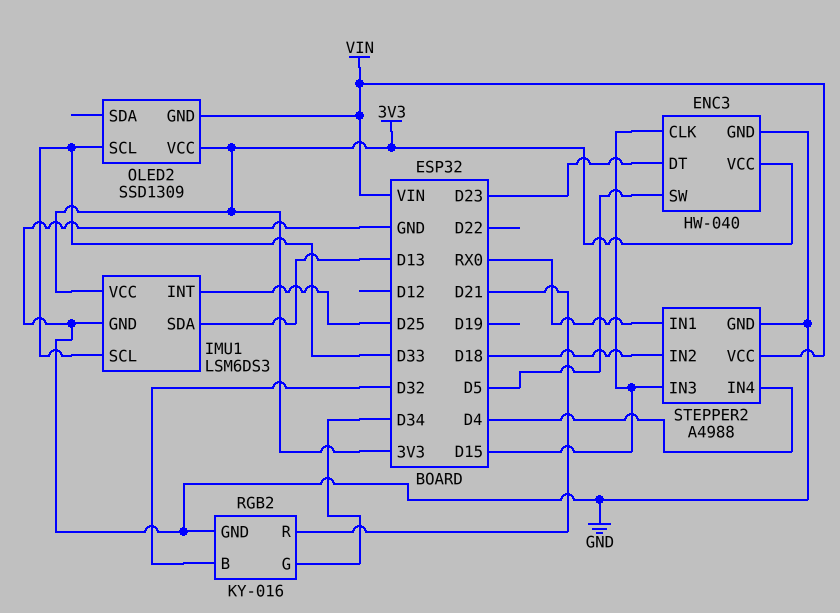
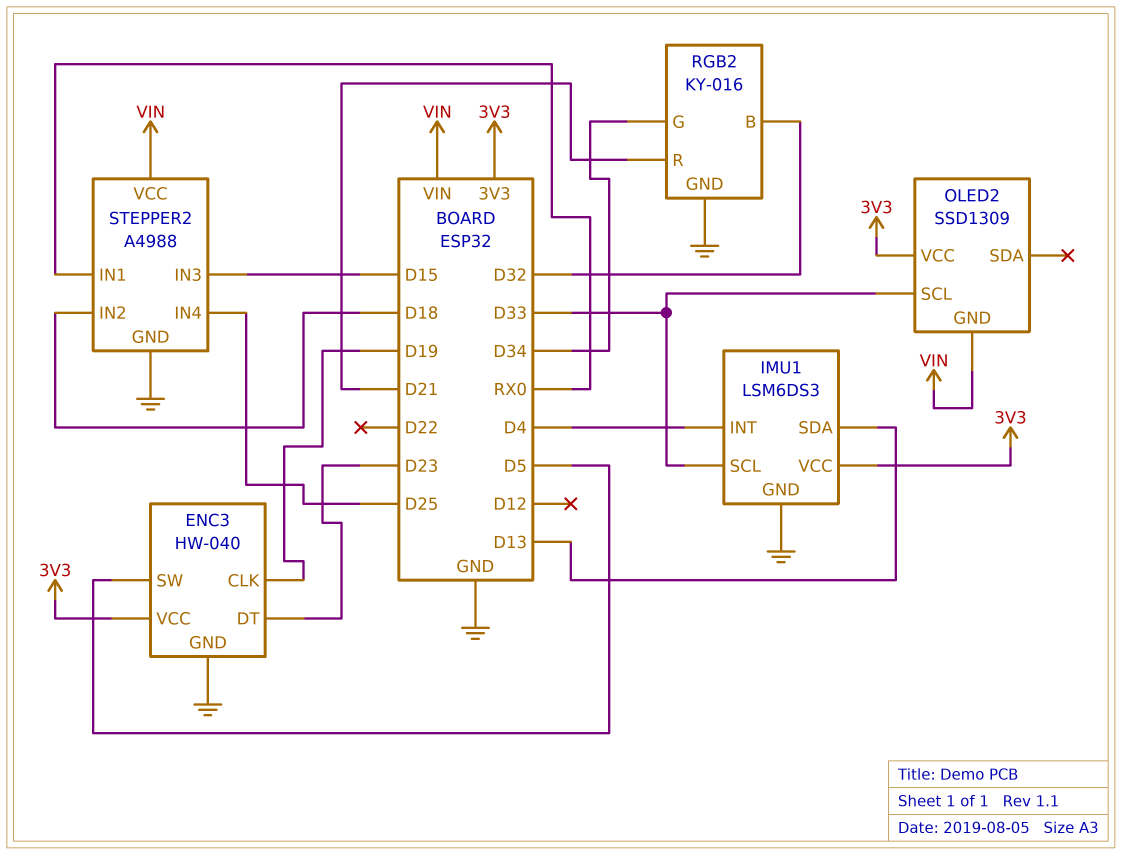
ENC3 pin CLK: D15 -> D19
IMU1 pin INT: D25 -> D4
STEPPER2 pin IN4: D4 -> D25

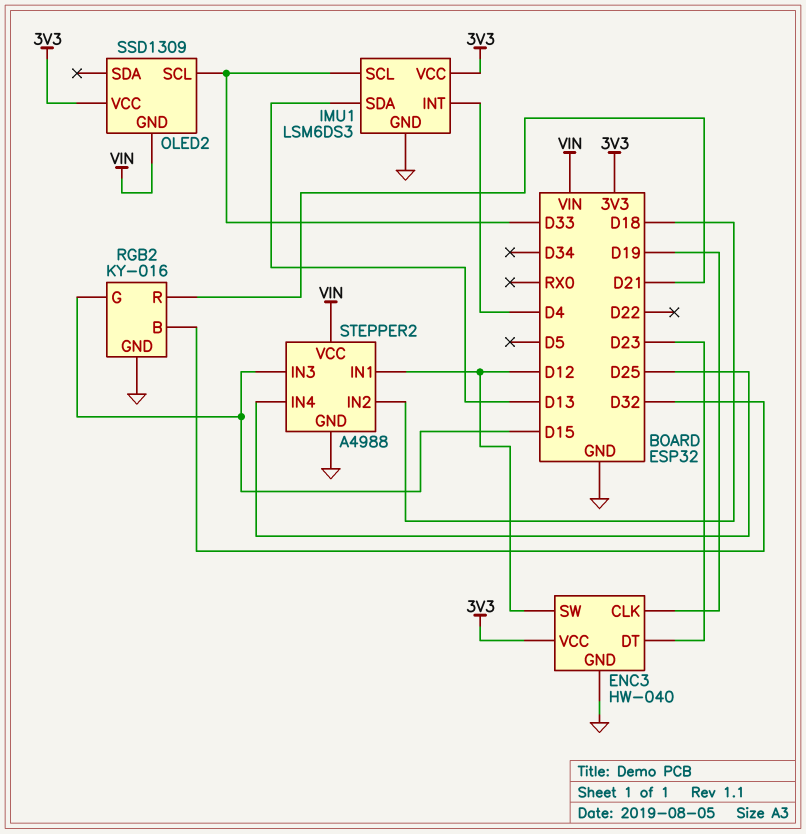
ENC3 pin SW: D5 -> D12
RGB2 pin G: D34 -> D15
STEPPER2 pin IN1: RX0 -> D12

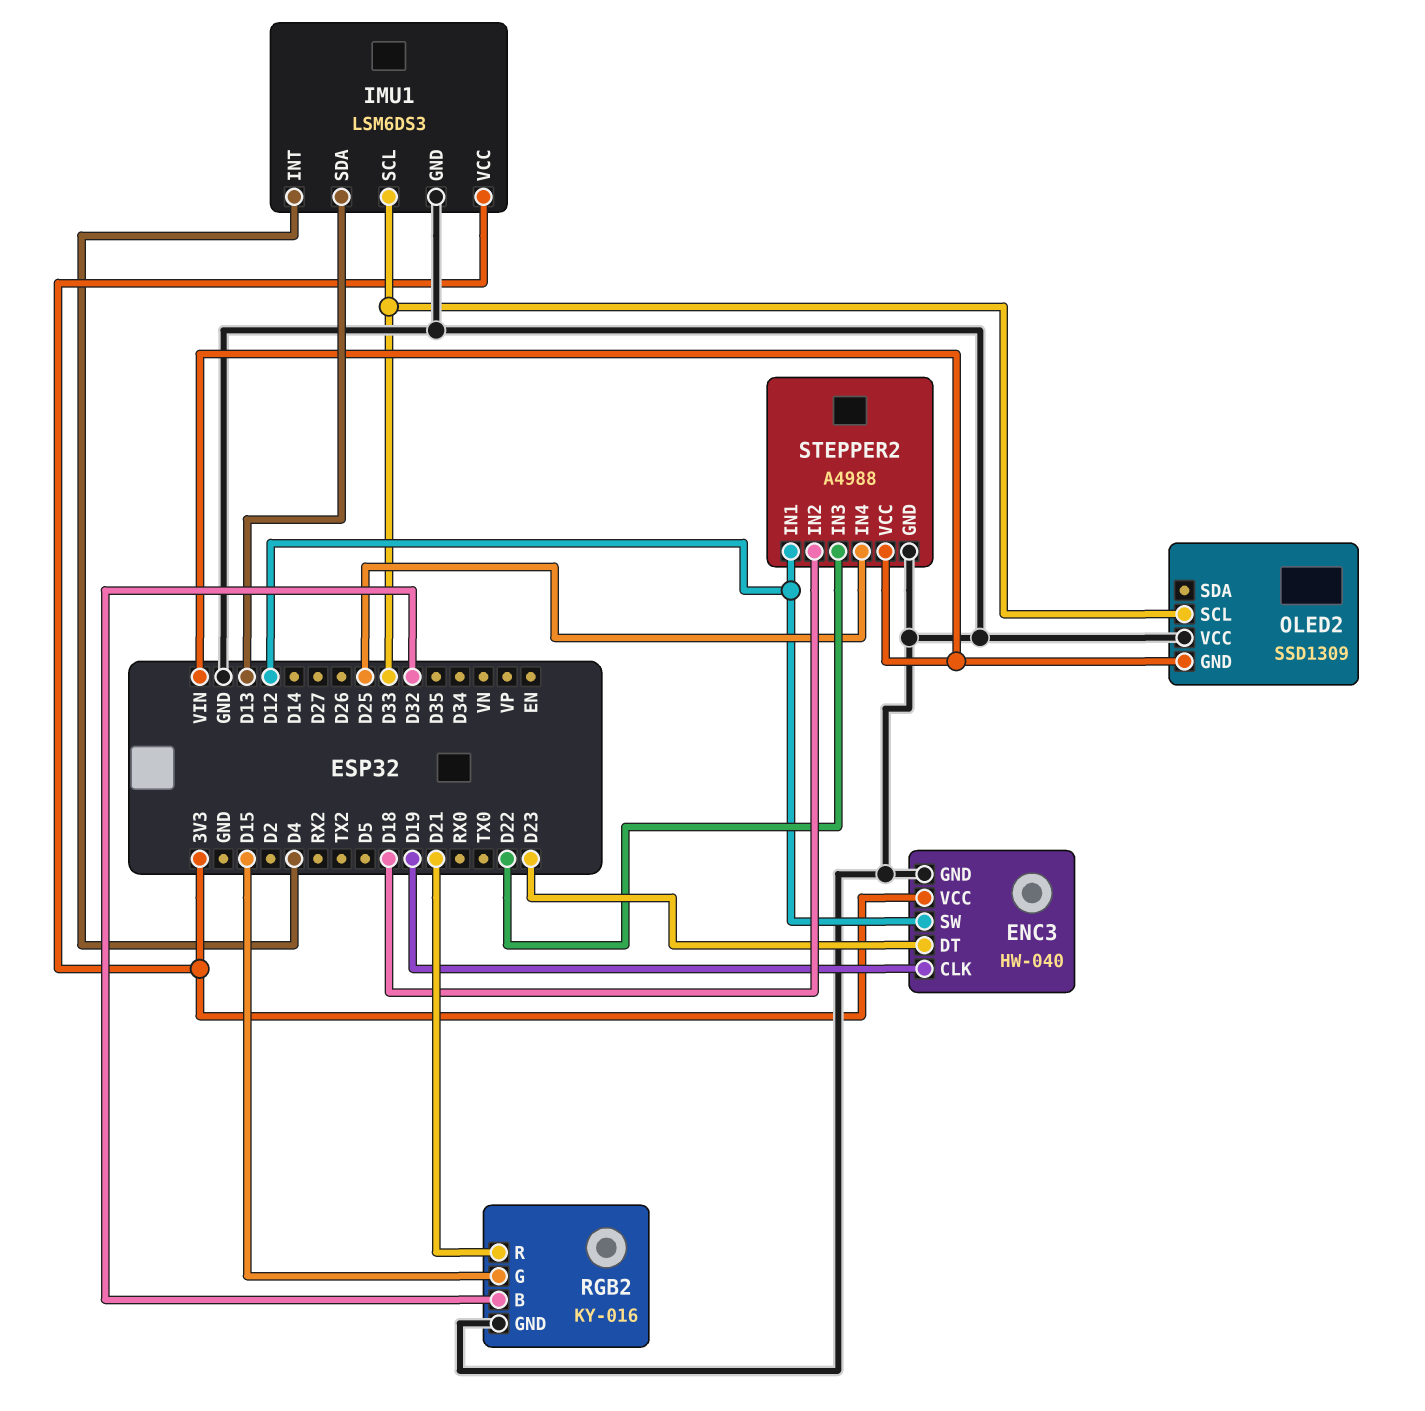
OLED2 pin VCC: 3V3 -> GND
STEPPER2 pin IN3: D15 -> D22

